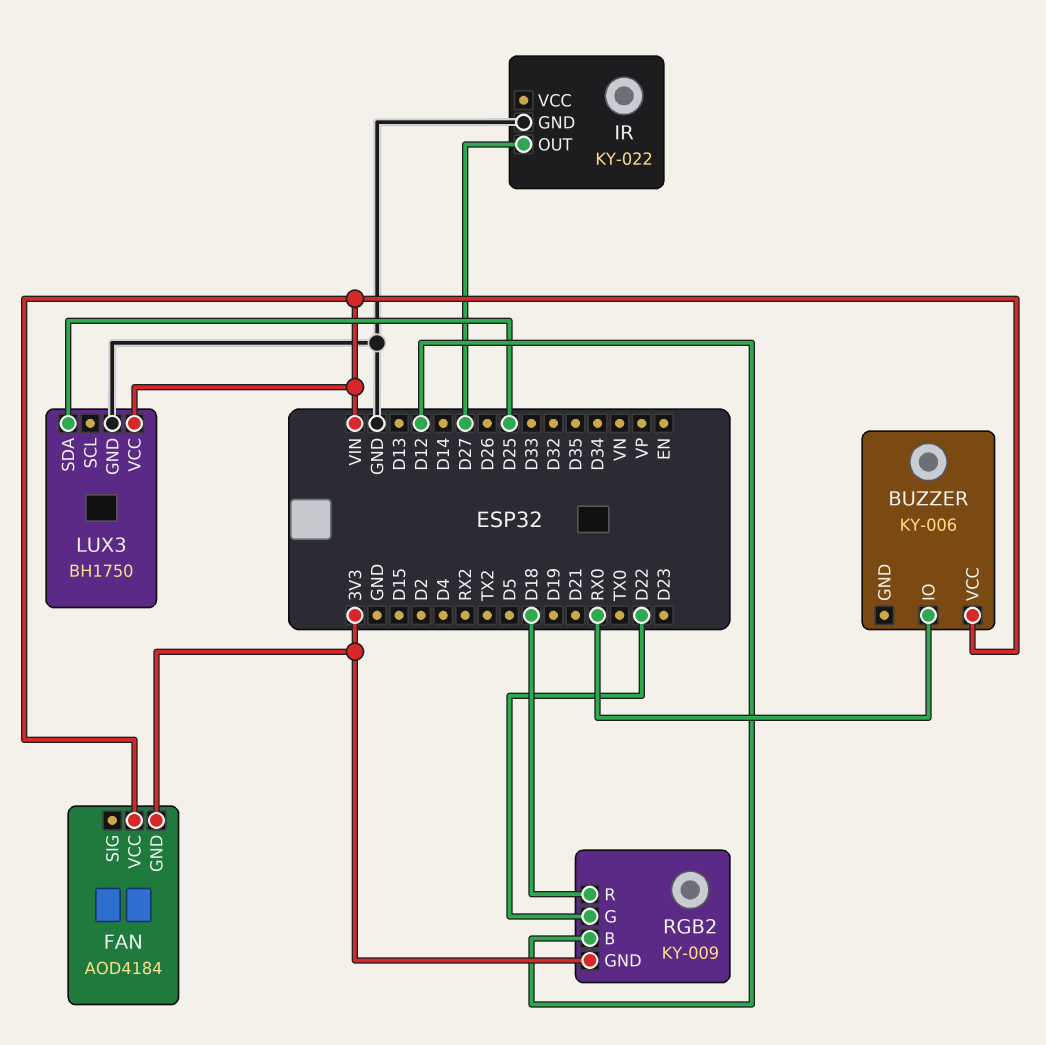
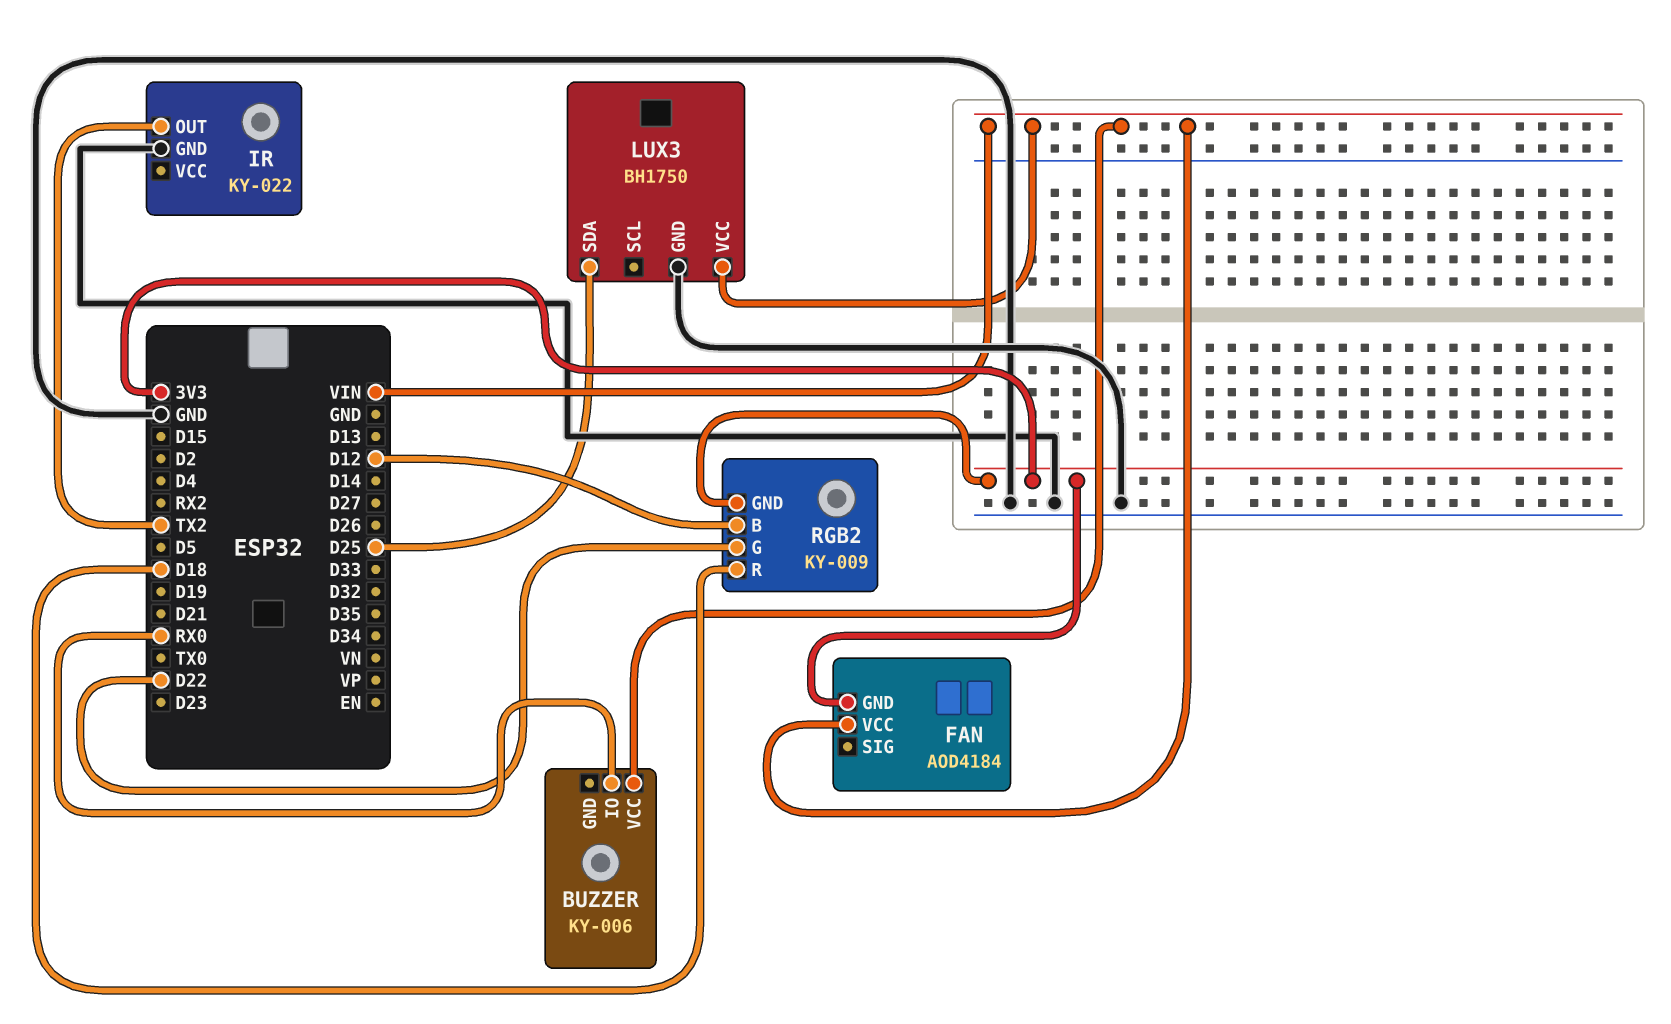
IR pin OUT: D27 -> TX2

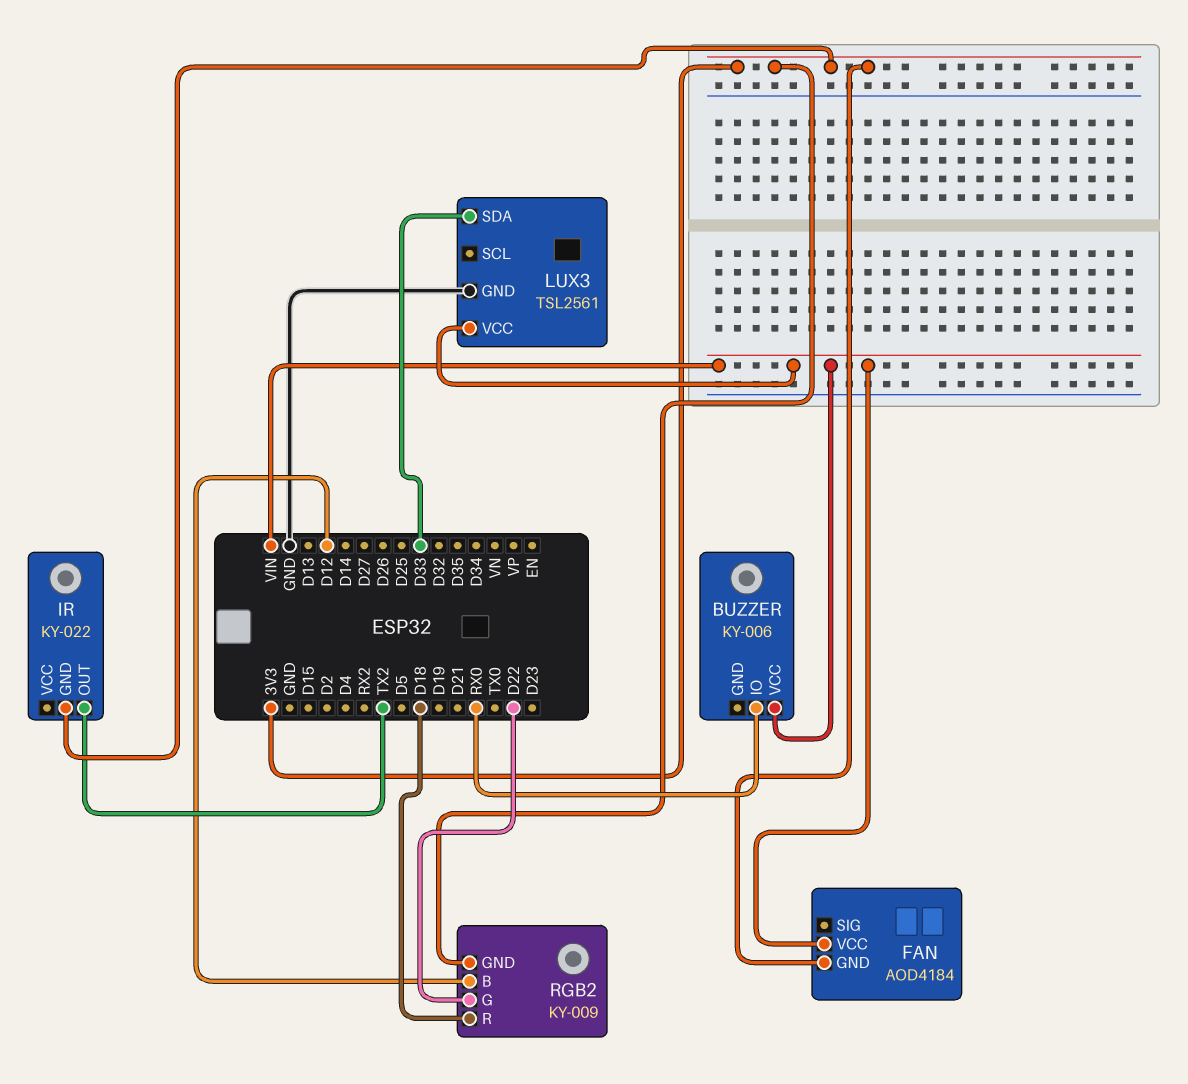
IR pin GND: GND -> 3V3
LUX3: BH1750 -> TSL2561
LUX3 pin SDA: D25 -> D33

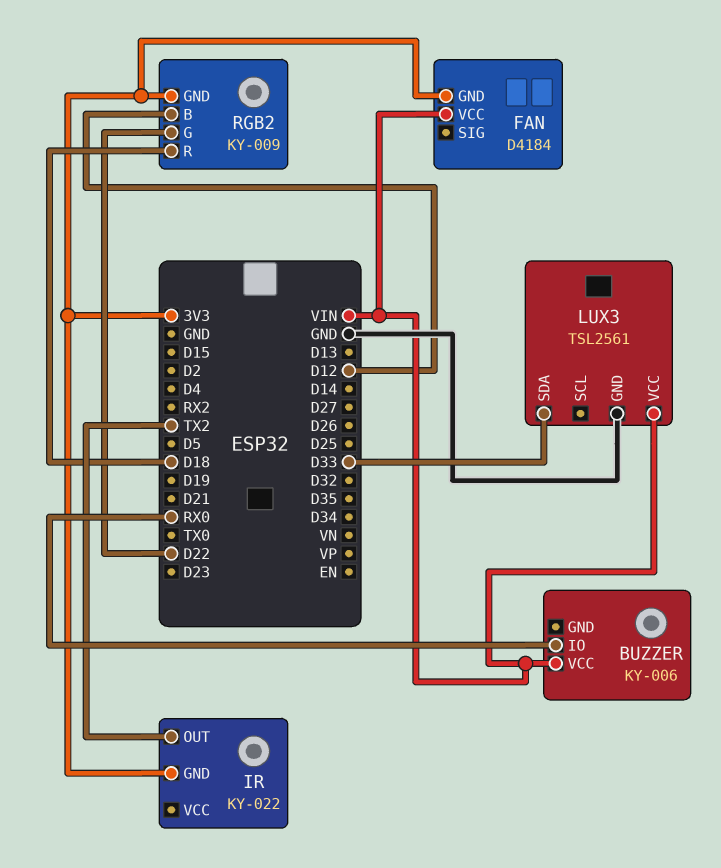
FAN: AOD4184 -> D4184

